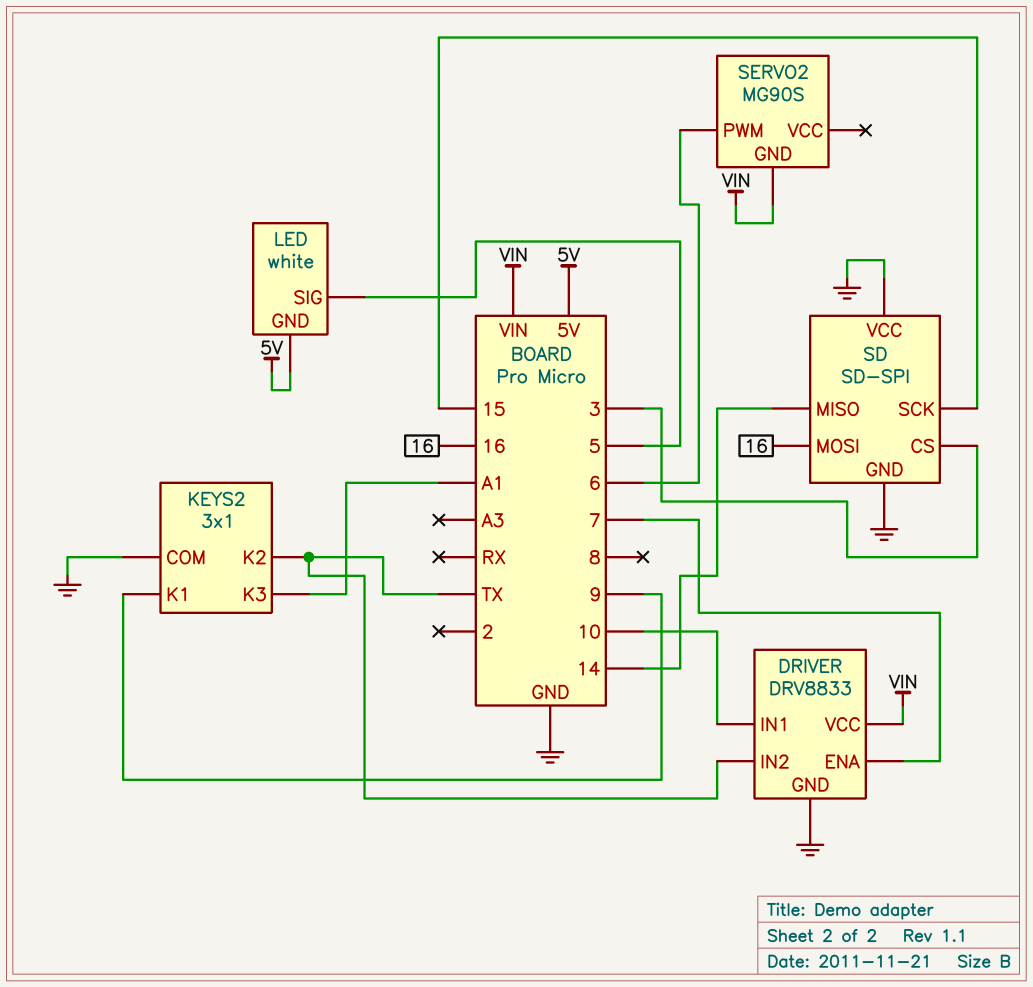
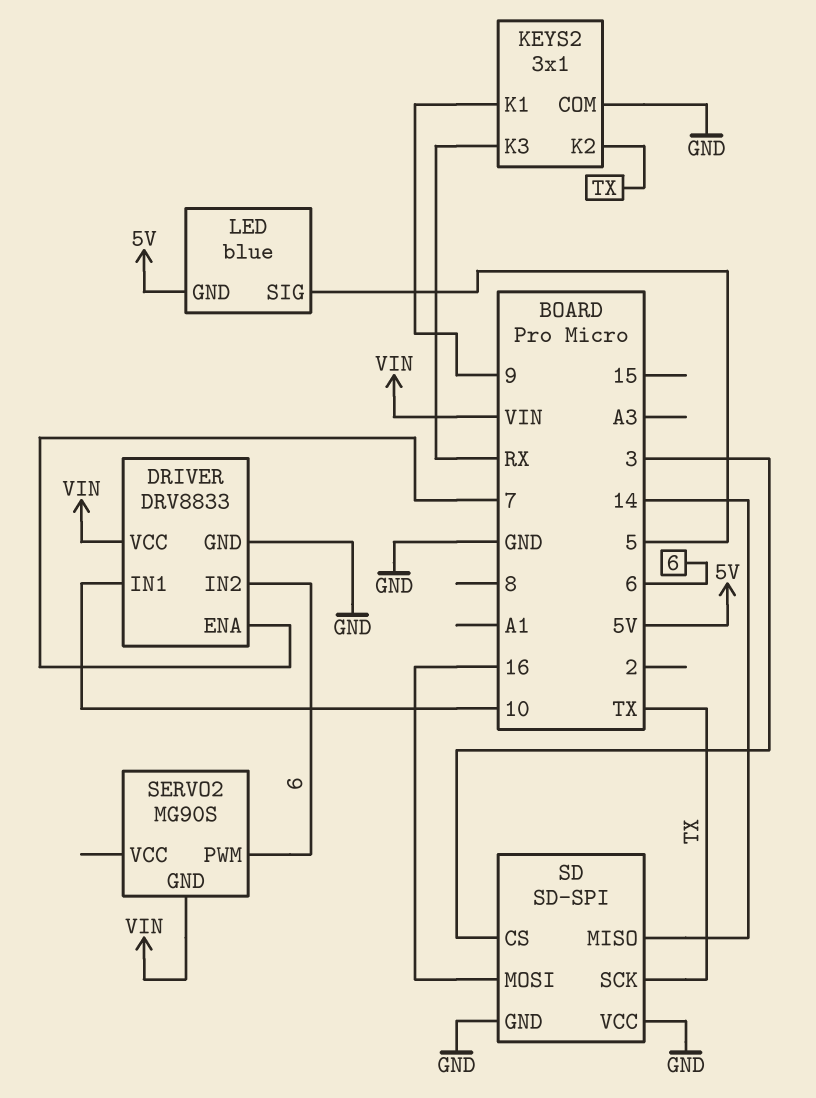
DRIVER pin IN2: TX -> 6
KEYS2 pin K3: A1 -> RX
LED: white -> blue
SD pin SCK: 15 -> TX

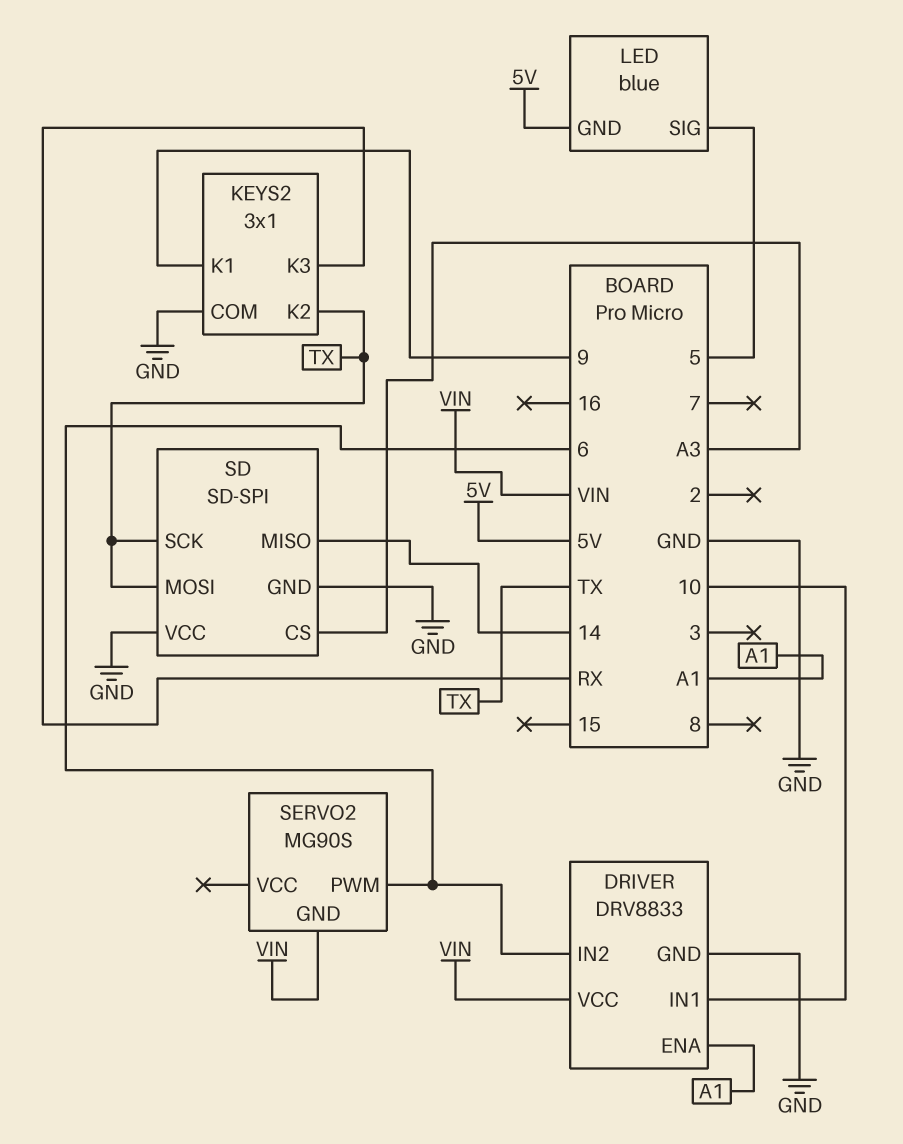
DRIVER pin ENA: 7 -> A1
SD pin CS: 3 -> A3
SD pin MOSI: 16 -> TX

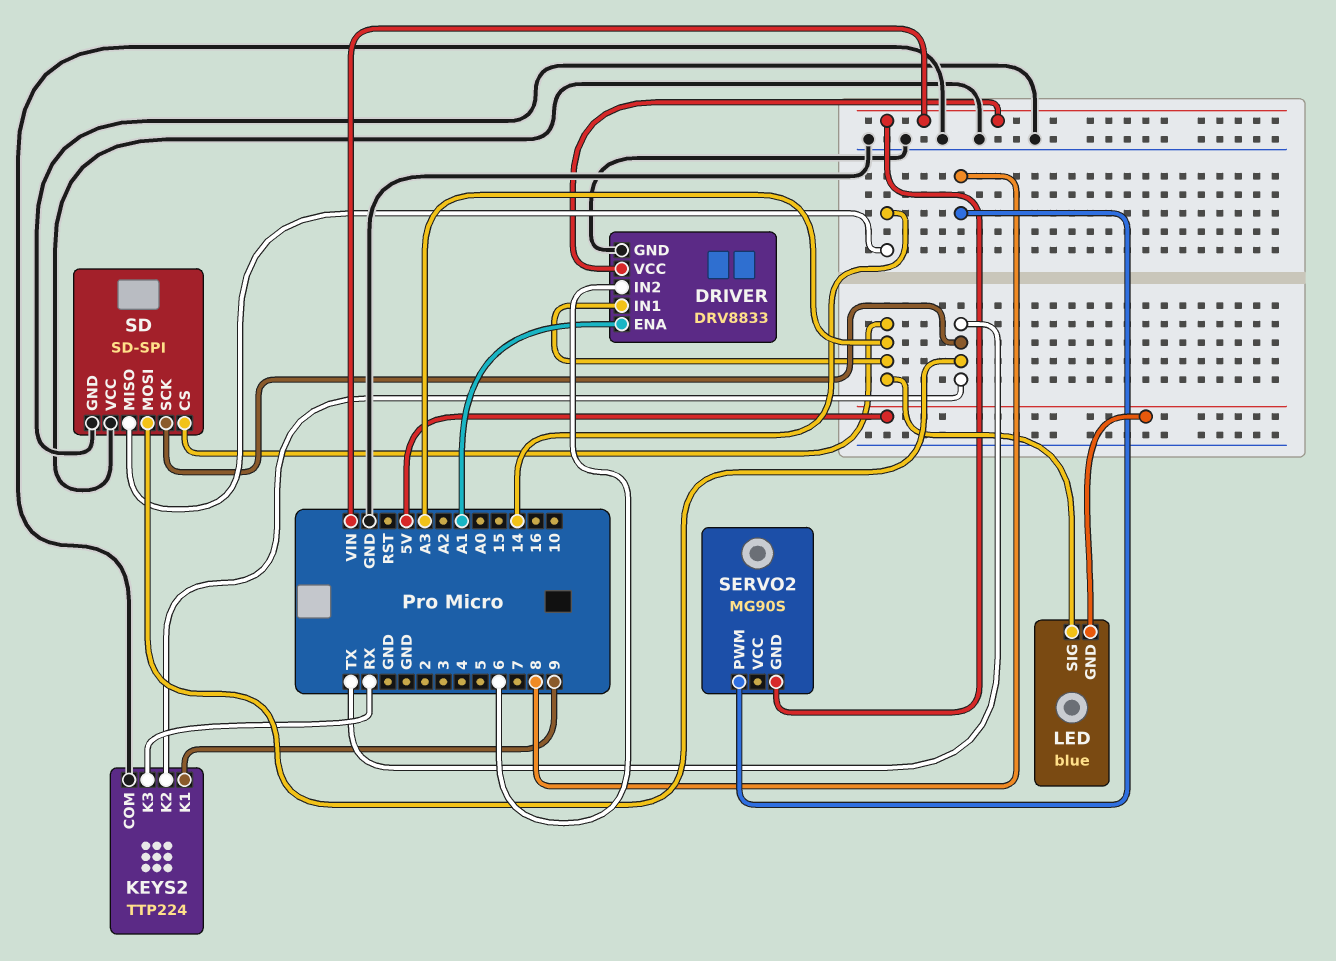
DRIVER pin IN1: 10 -> A3
KEYS2: 3x1 -> TTP224
LED pin SIG: 5 -> A3
SERVO2 pin PWM: 6 -> 8

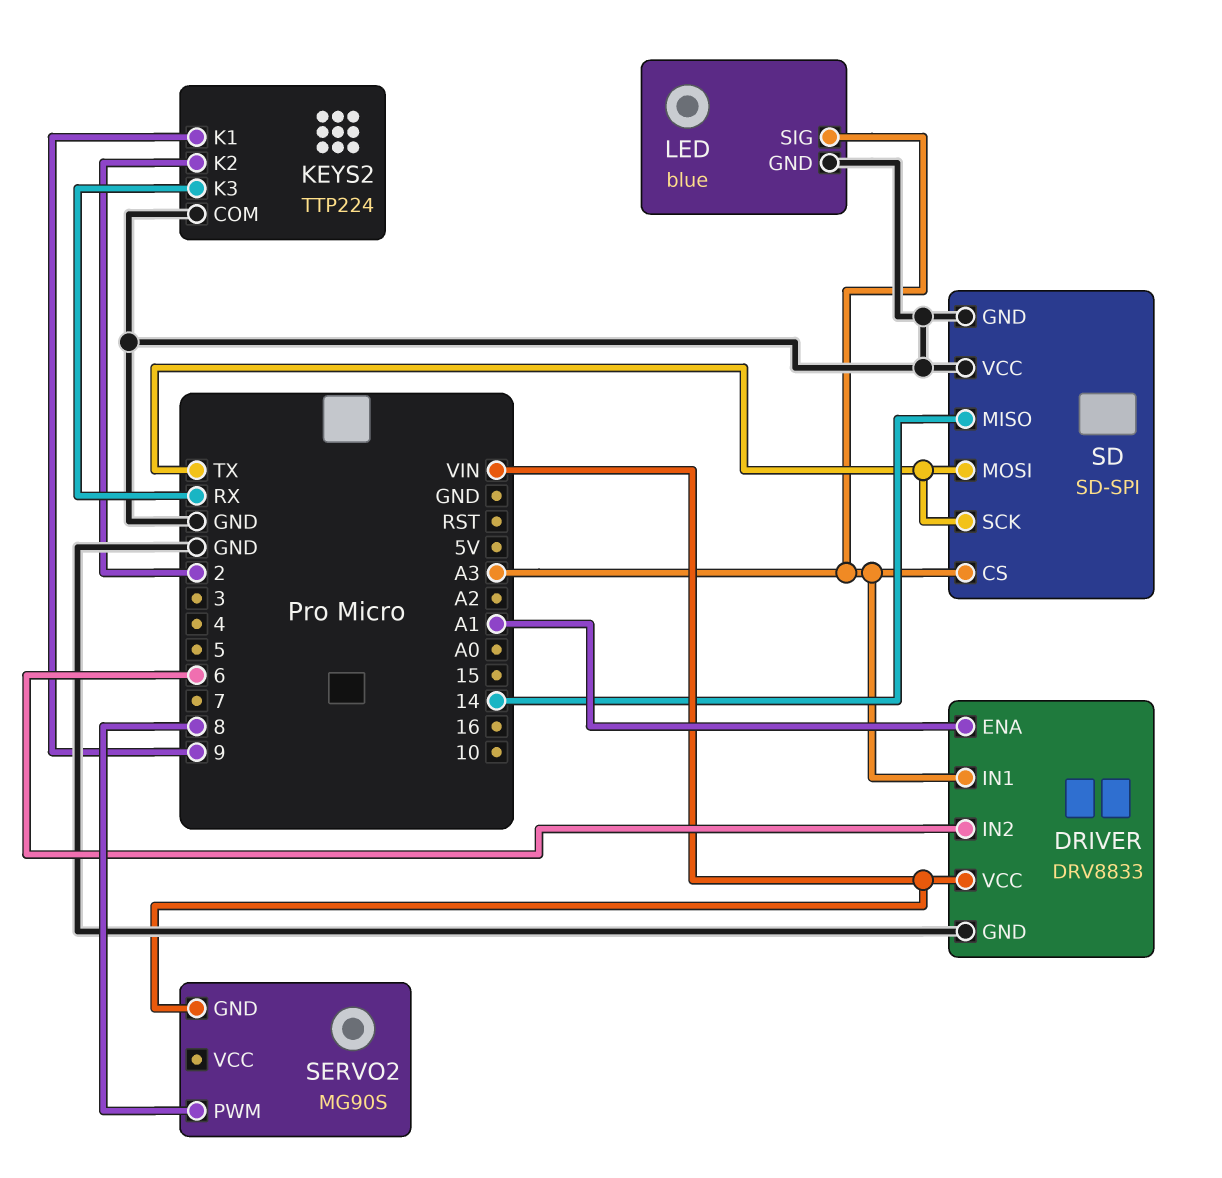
KEYS2 pin K2: TX -> 2
LED pin GND: 5V -> GND

